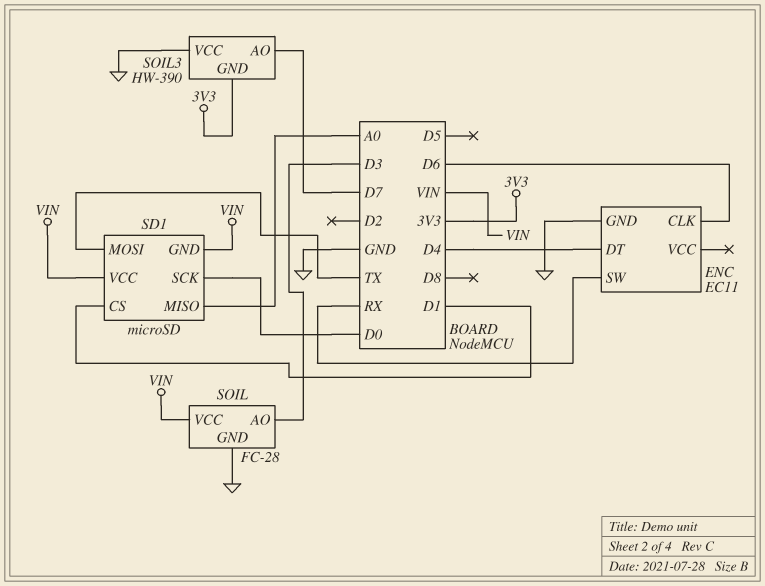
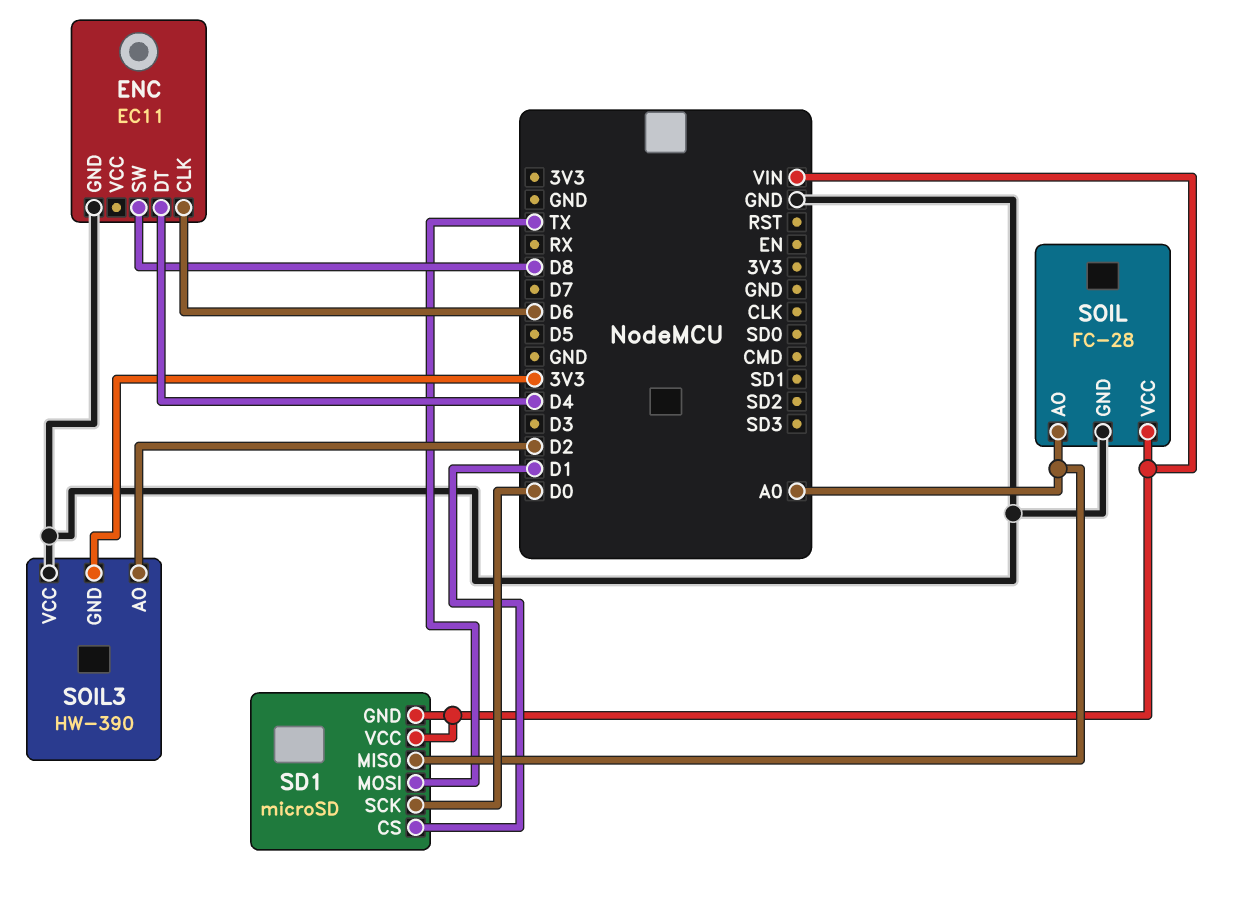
ENC pin SW: RX -> D8
SOIL pin AO: D3 -> A0
SOIL3 pin AO: D7 -> D2

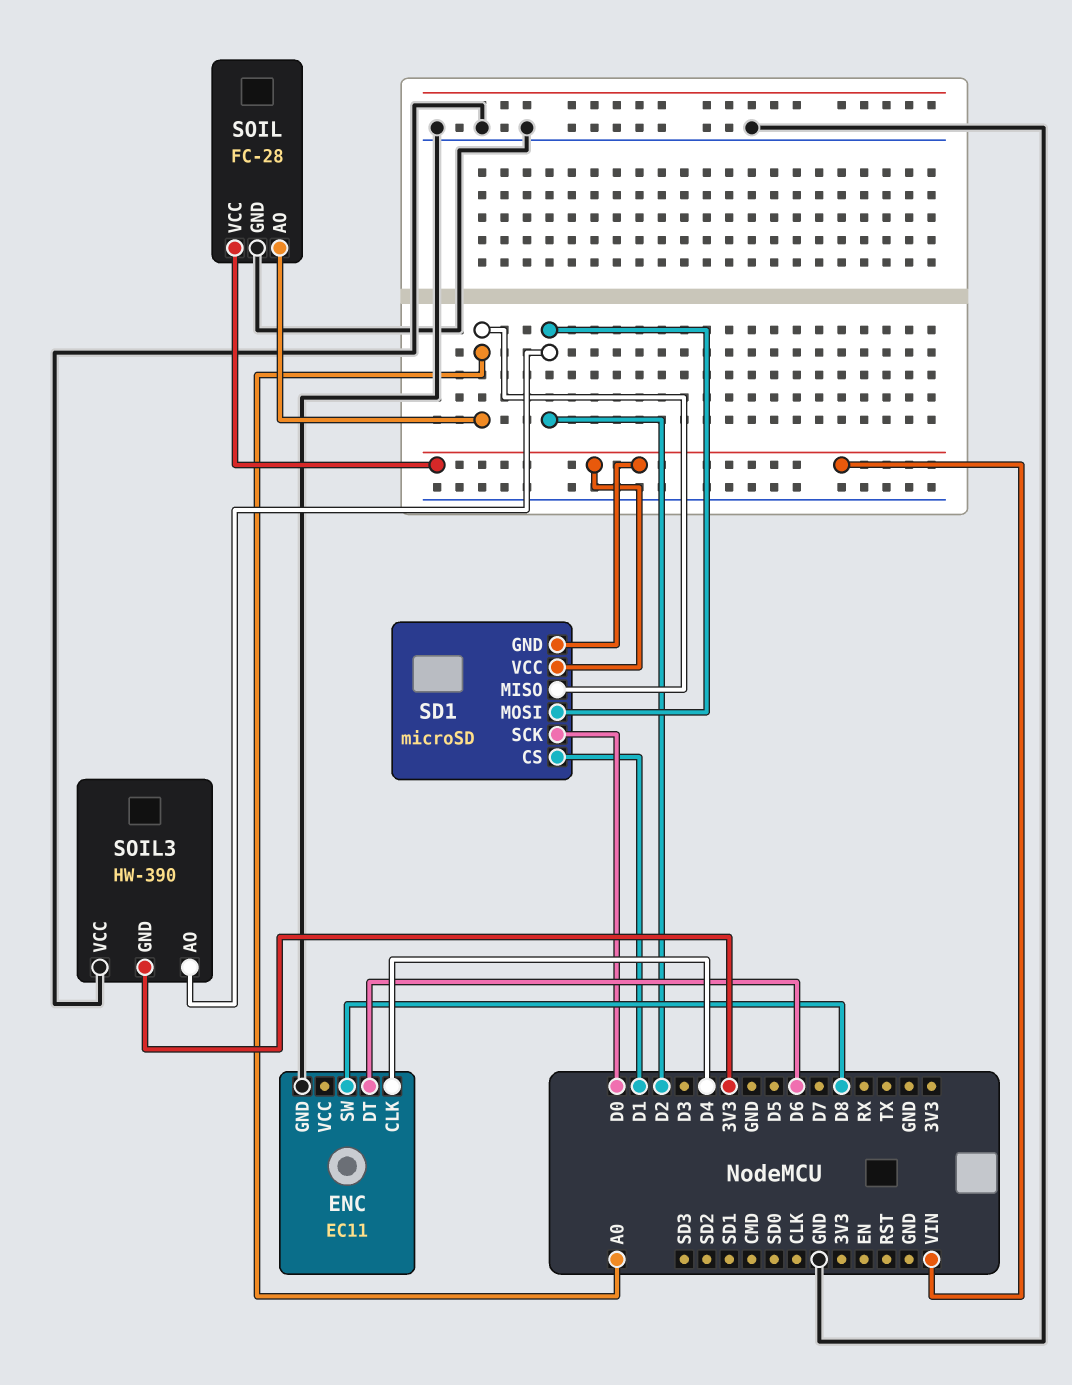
ENC pin CLK: D6 -> D4
ENC pin DT: D4 -> D6
SD1 pin MOSI: TX -> D2

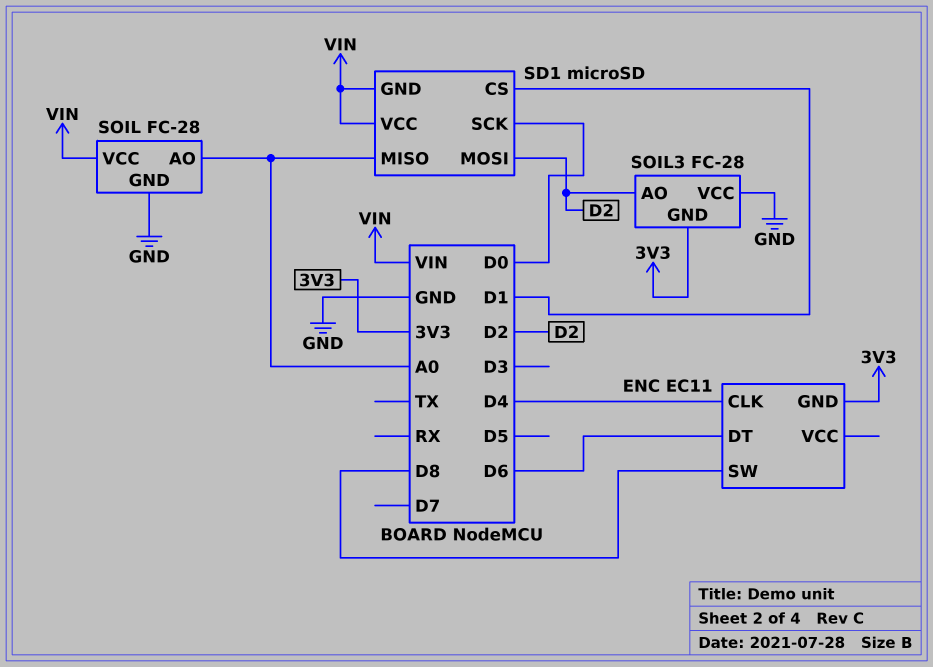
ENC pin GND: GND -> 3V3
SOIL3: HW-390 -> FC-28

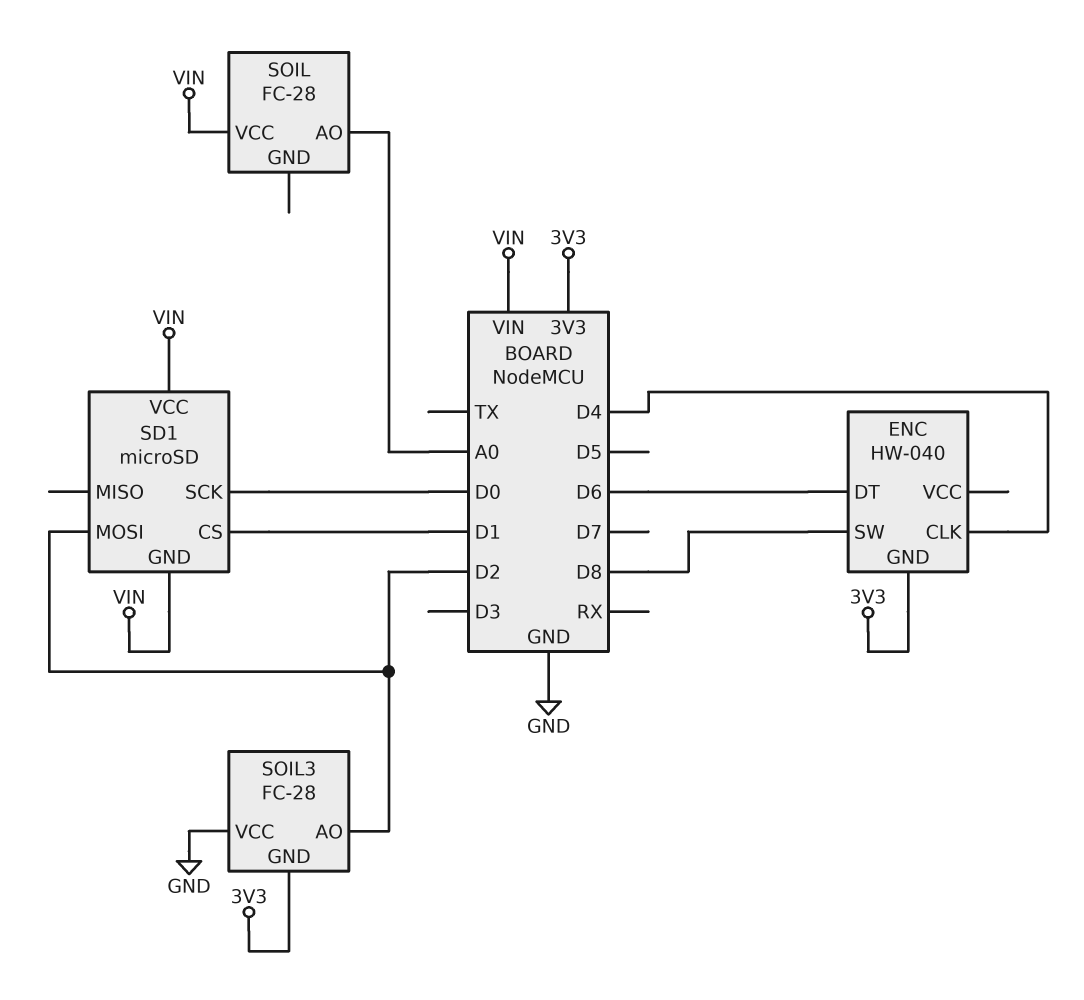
ENC: EC11 -> HW-040
SD1 pin MISO: A0 -> none
SOIL pin GND: GND -> none

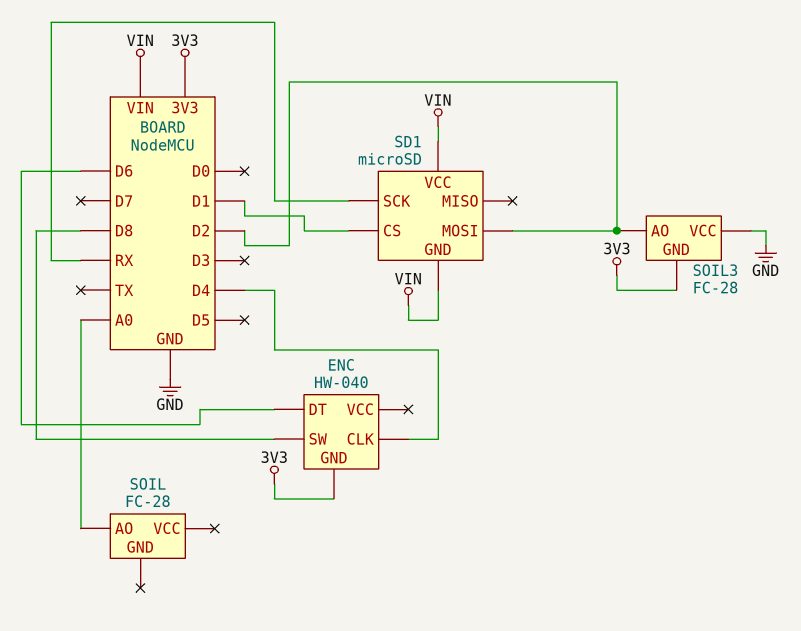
SD1 pin SCK: D0 -> RX
SOIL pin VCC: VIN -> none

